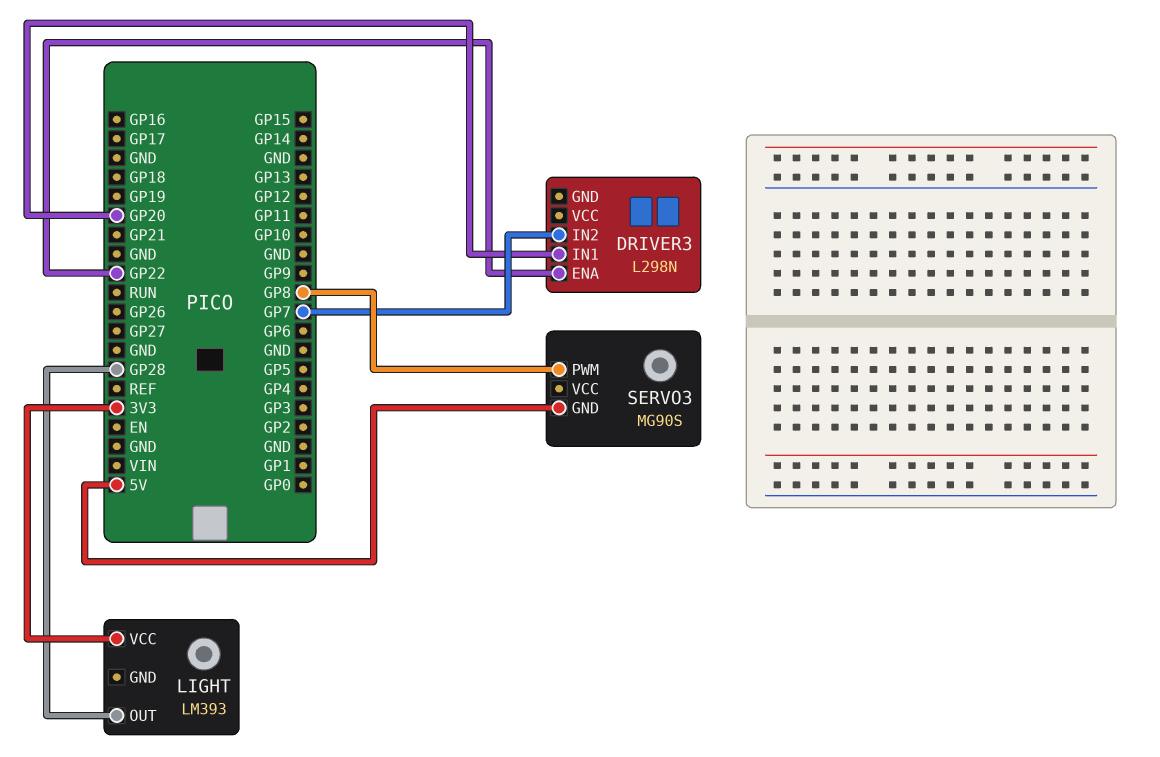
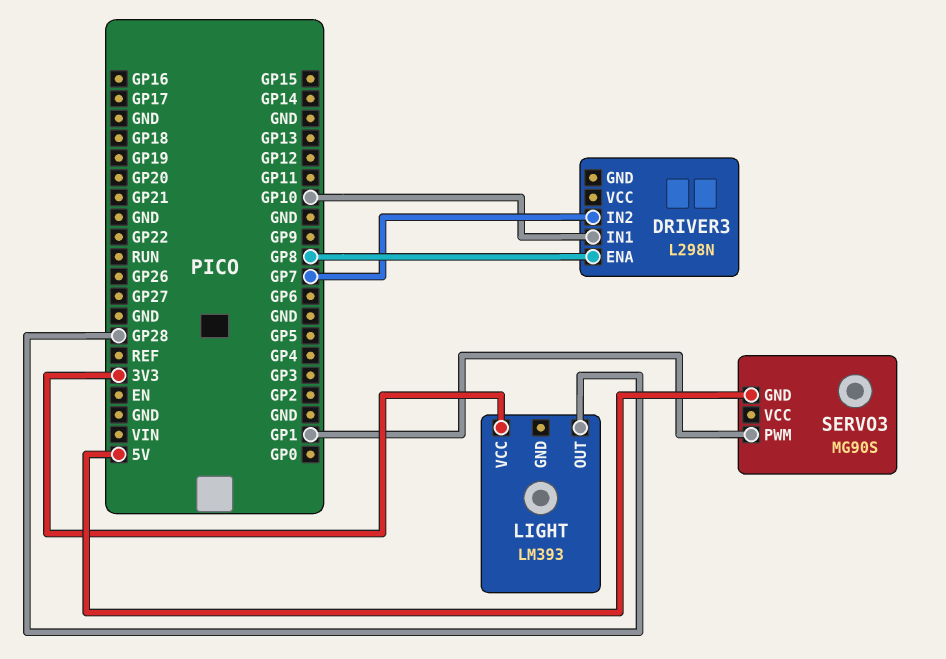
DRIVER3 pin ENA: GP22 -> GP8
DRIVER3 pin IN1: GP20 -> GP10
SERVO3 pin PWM: GP8 -> GP1

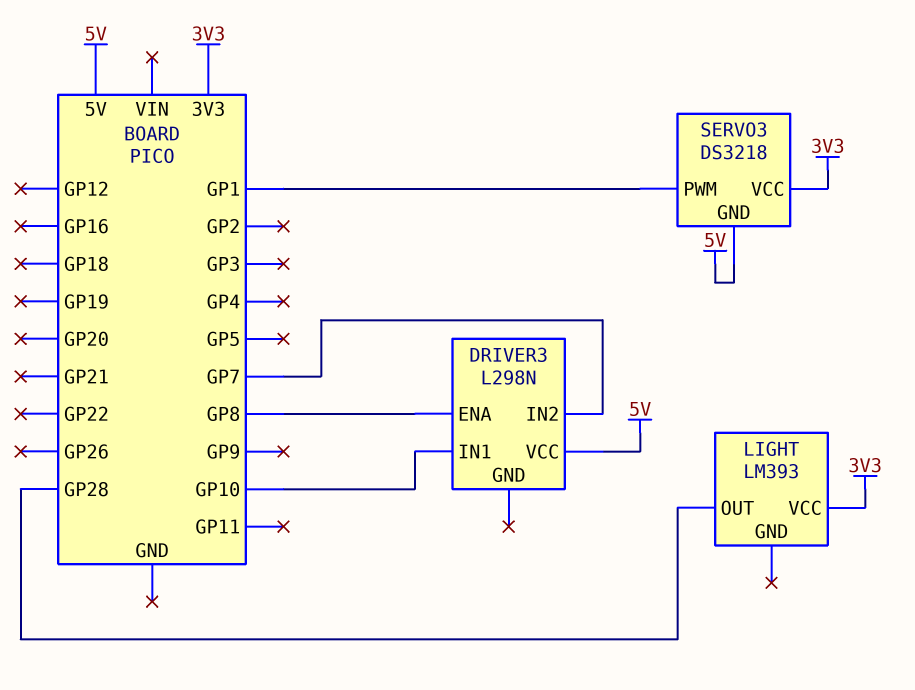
DRIVER3 pin VCC: none -> 5V
SERVO3: MG90S -> DS3218
SERVO3 pin VCC: none -> 3V3

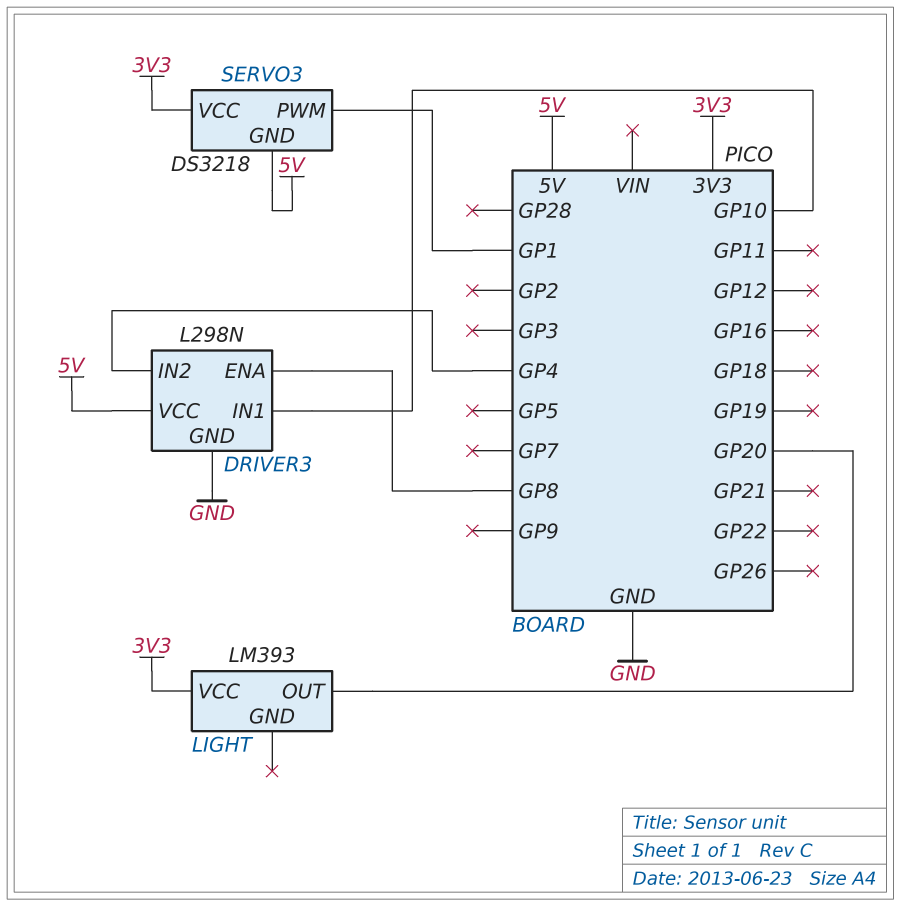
DRIVER3 pin GND: none -> GND
DRIVER3 pin IN2: GP7 -> GP4
LIGHT pin OUT: GP28 -> GP20

